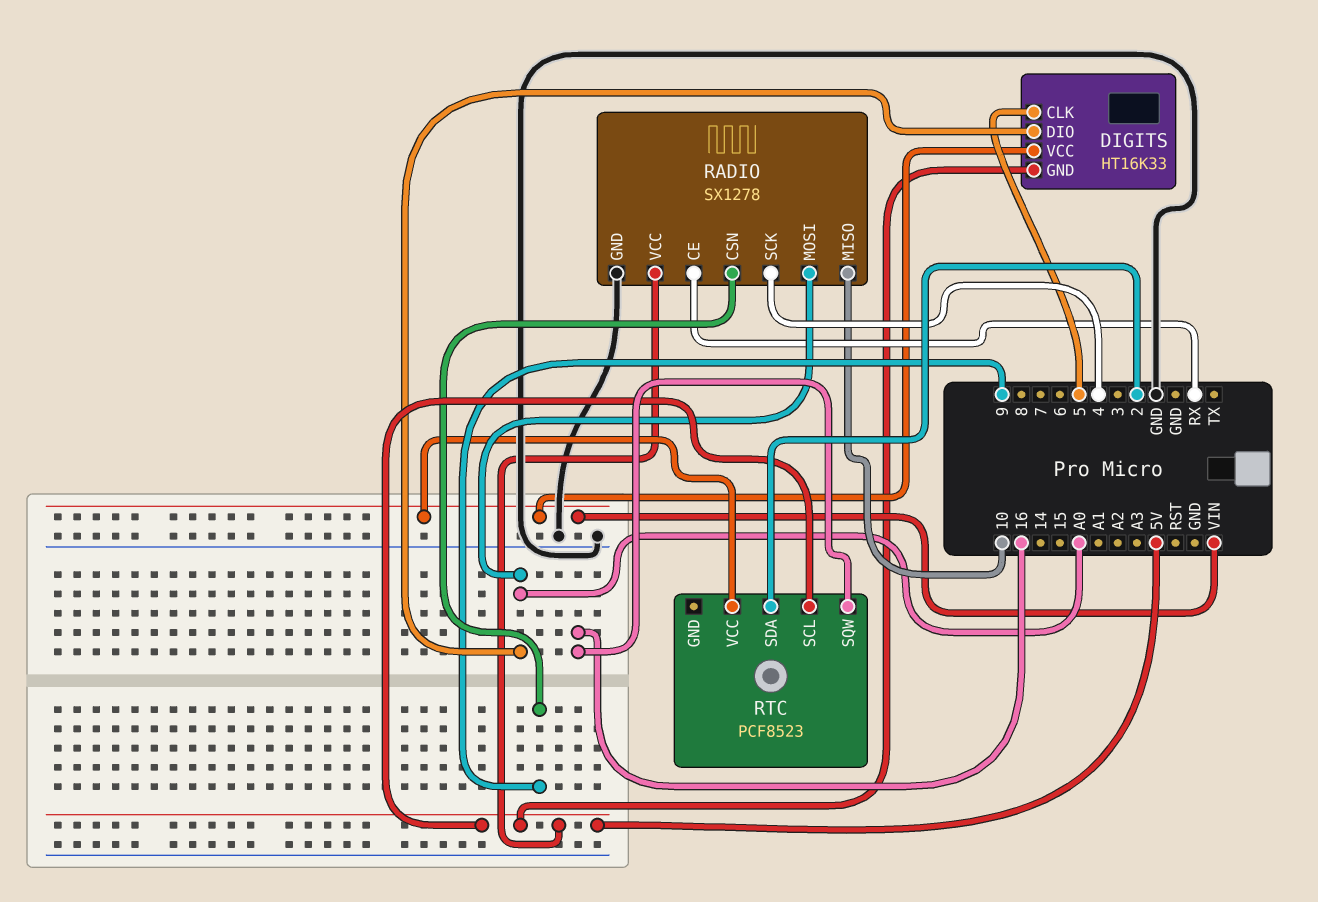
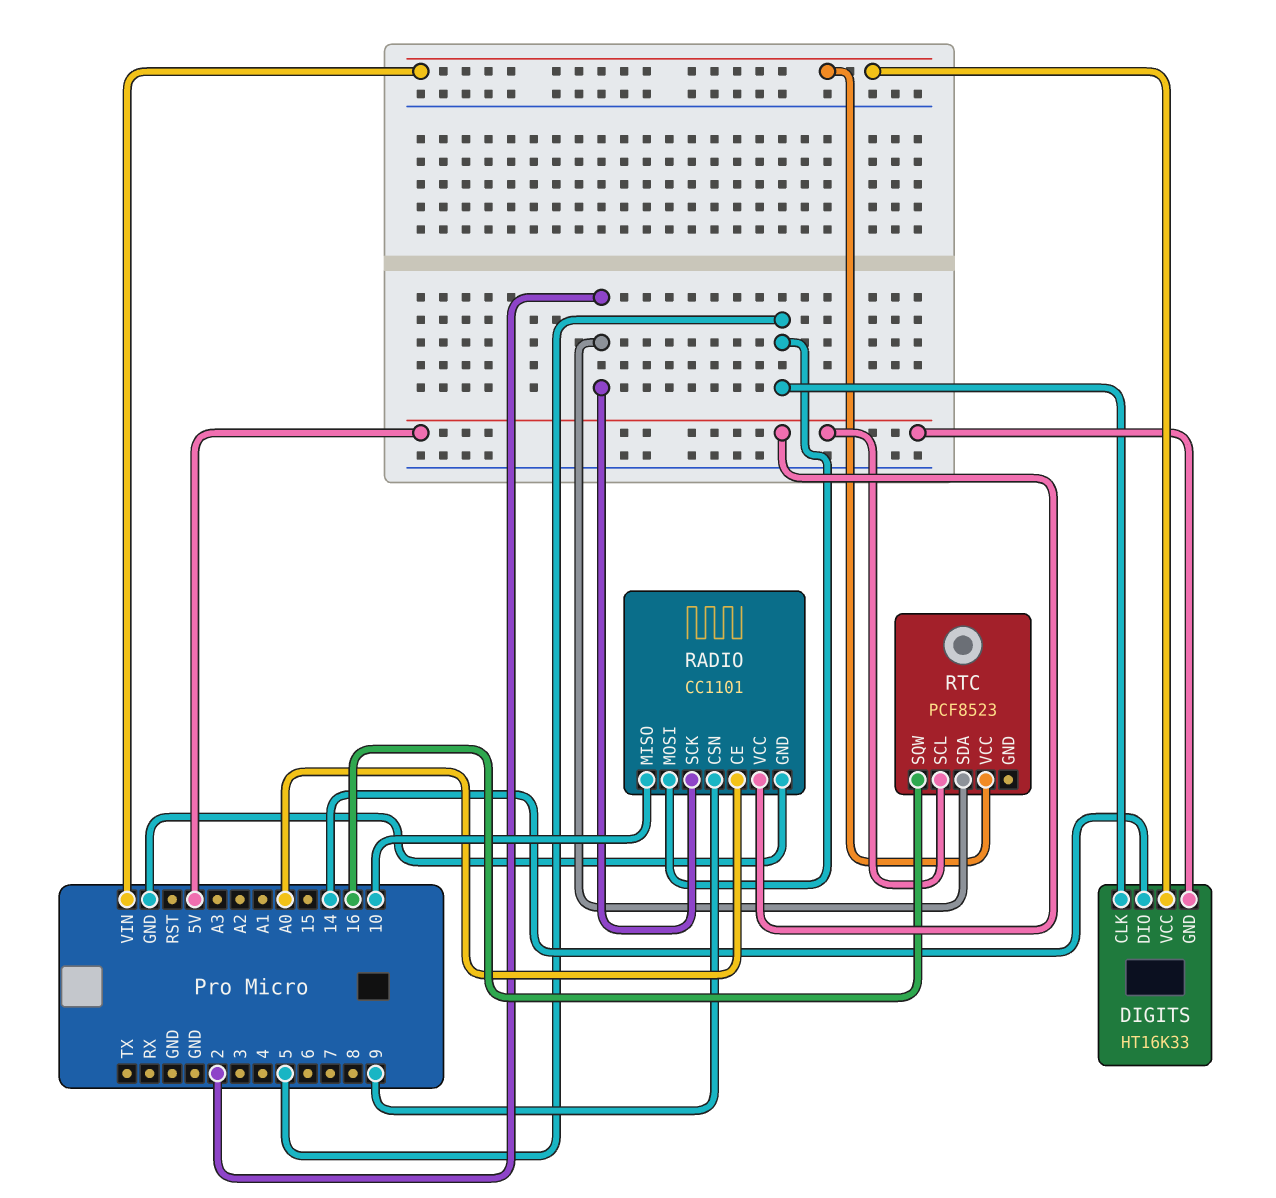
DIGITS pin DIO: A0 -> 14
RADIO: SX1278 -> CC1101
RADIO pin CE: RX -> A0
RADIO pin MOSI: A0 -> 5
RADIO pin SCK: 4 -> 2

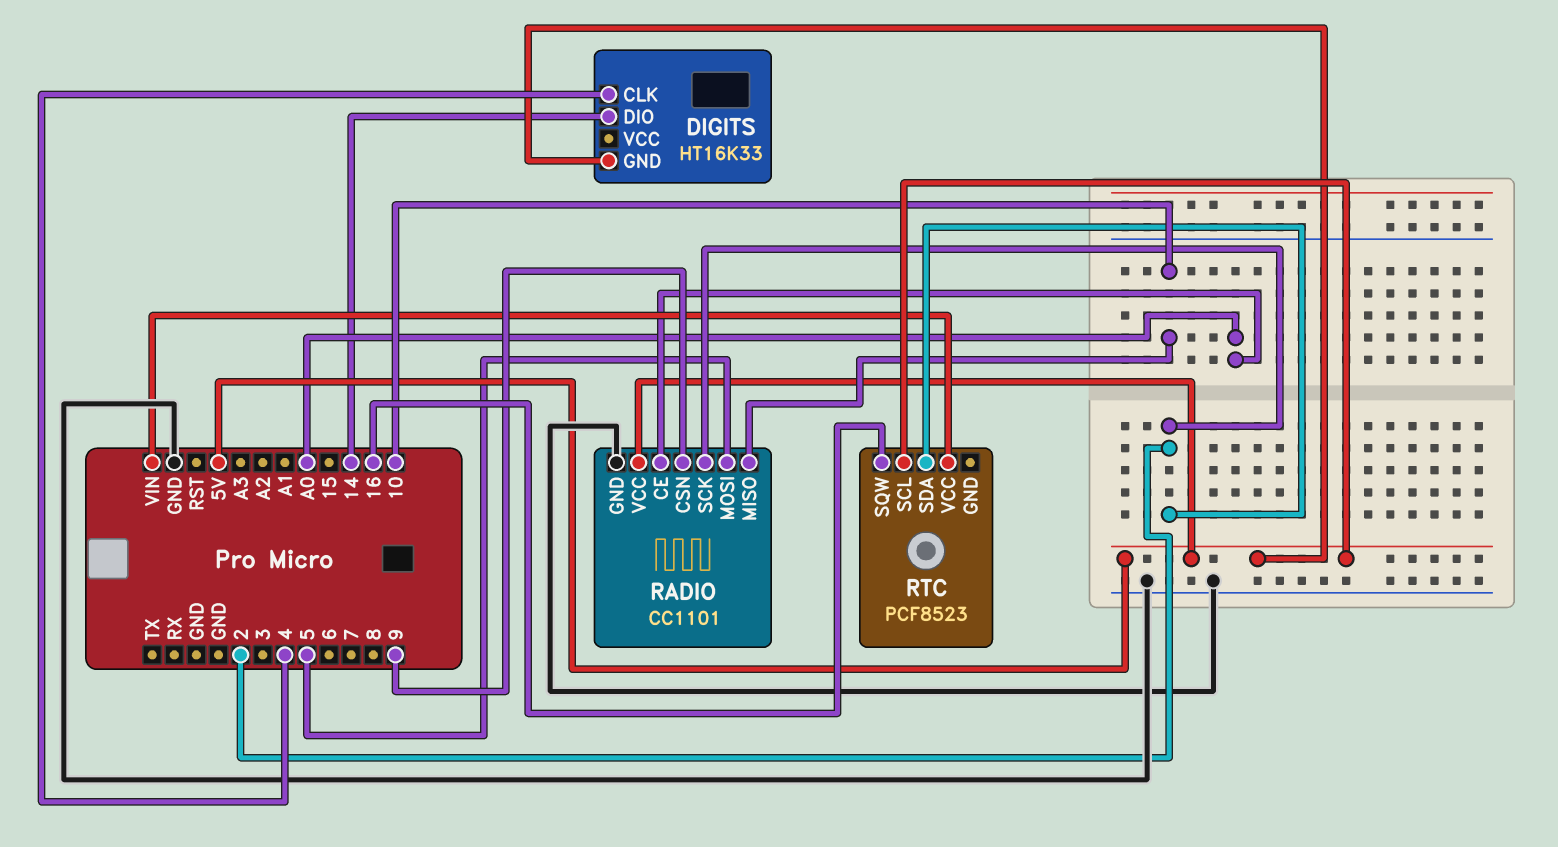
DIGITS pin CLK: 5 -> 4
DIGITS pin VCC: VIN -> none

